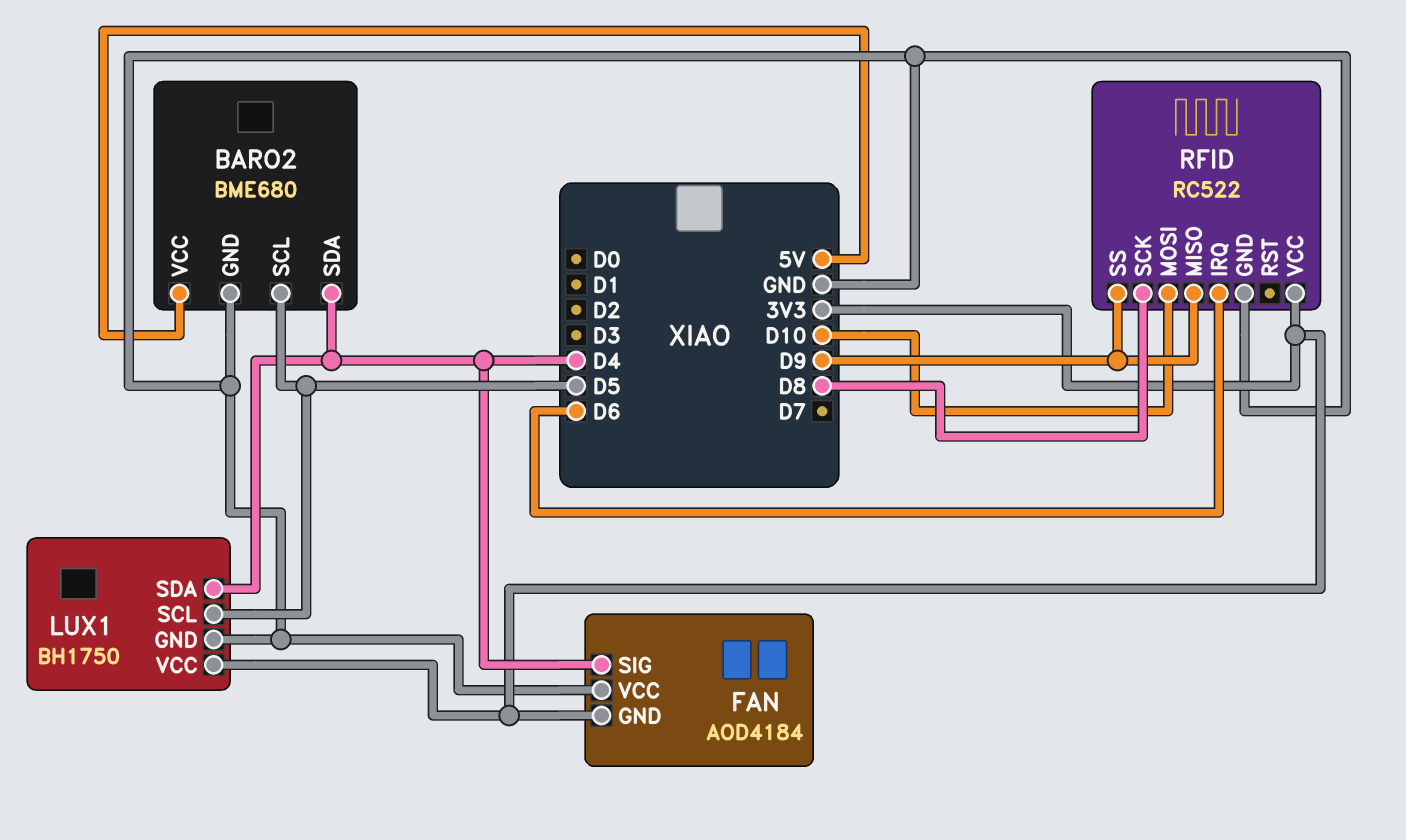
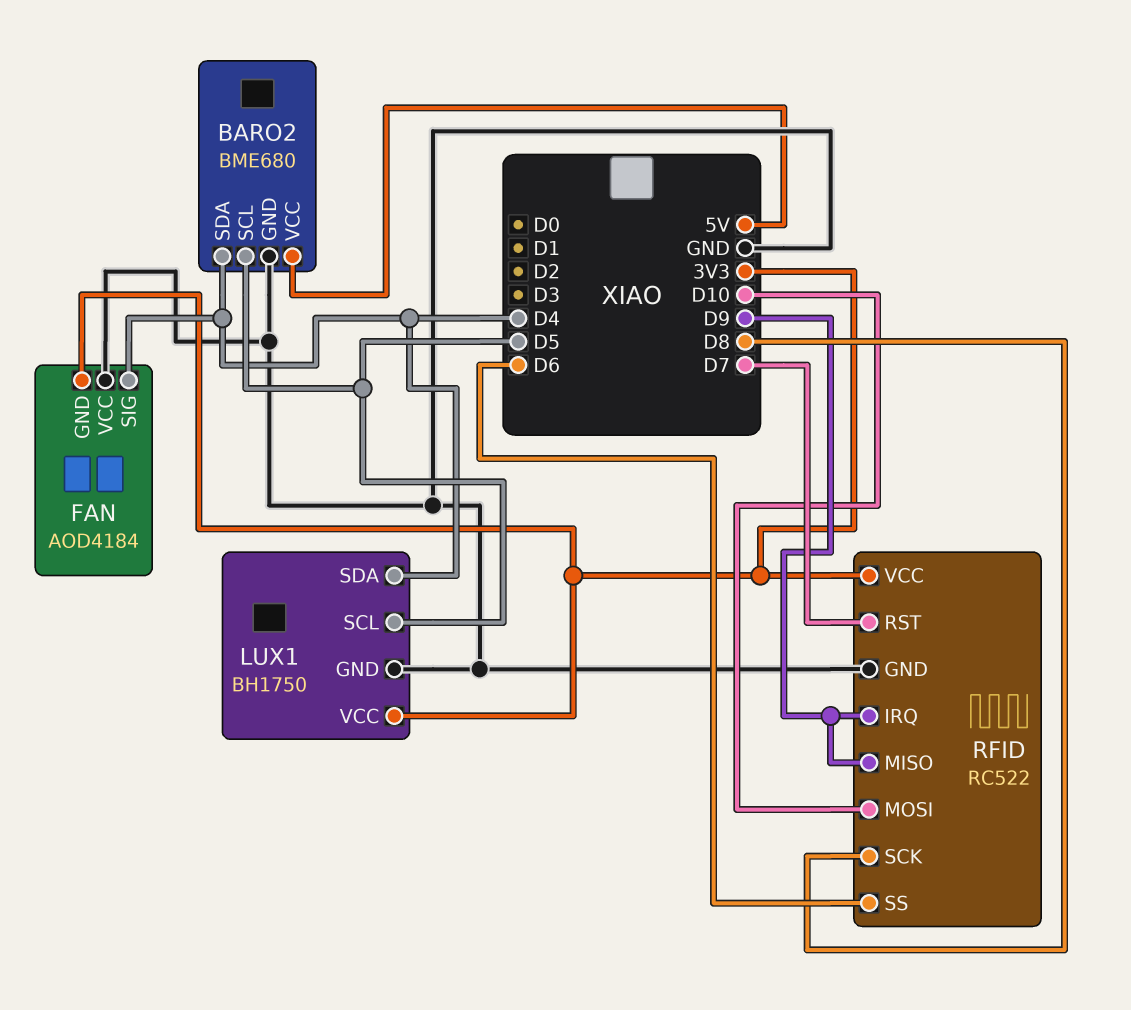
RFID pin IRQ: D6 -> D9
RFID pin RST: none -> D7
RFID pin SS: D9 -> D6

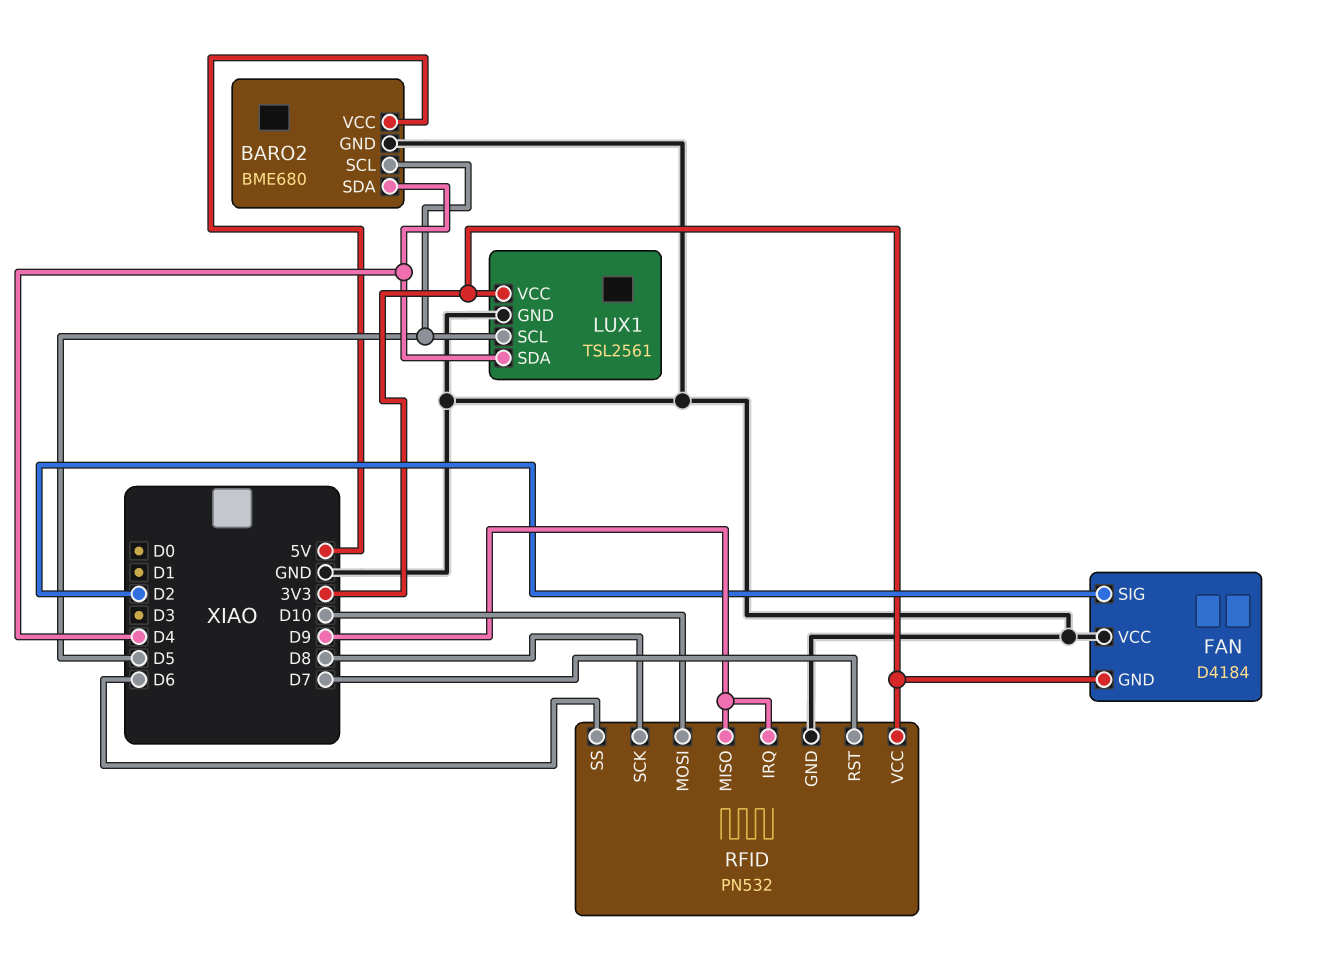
FAN: AOD4184 -> D4184
FAN pin SIG: D4 -> D2
LUX1: BH1750 -> TSL2561
RFID: RC522 -> PN532

